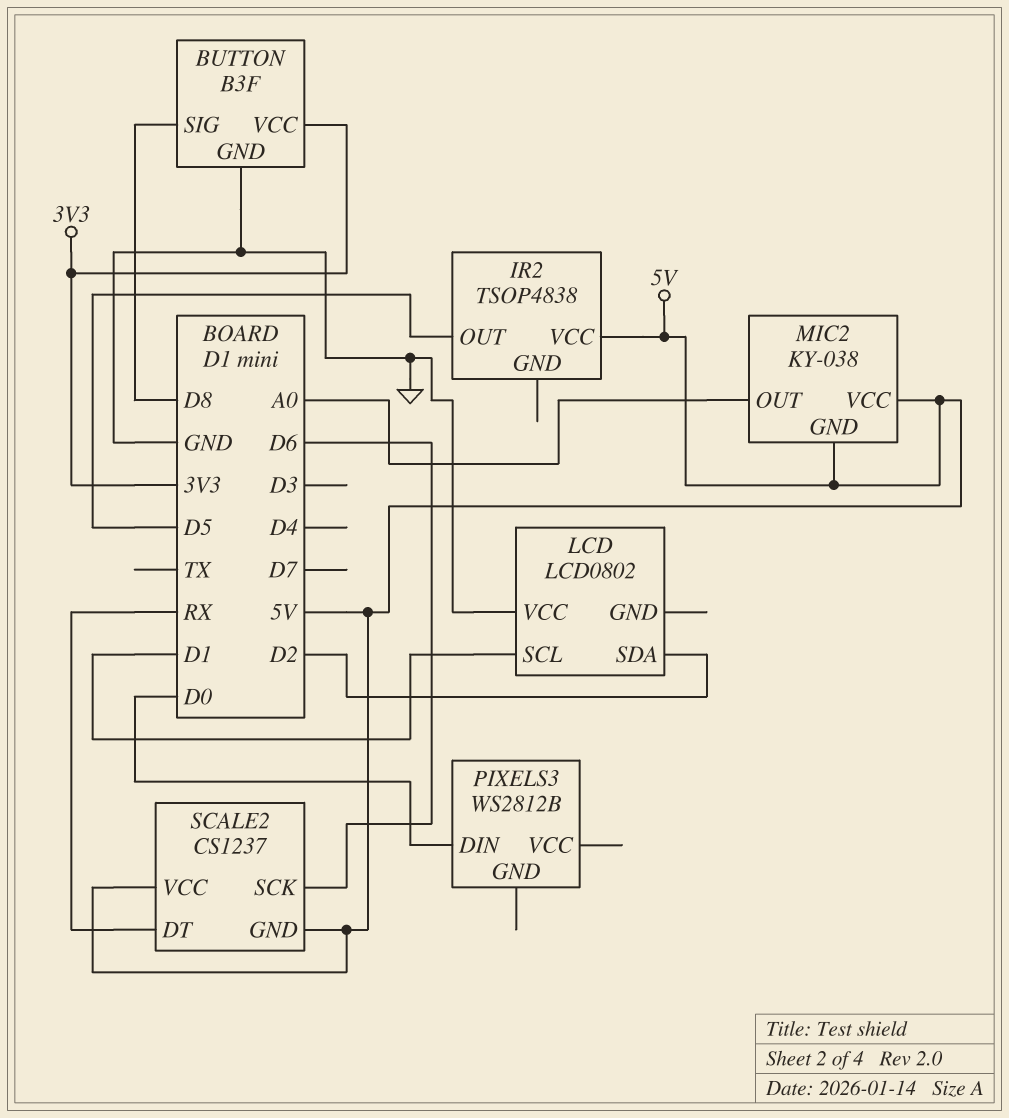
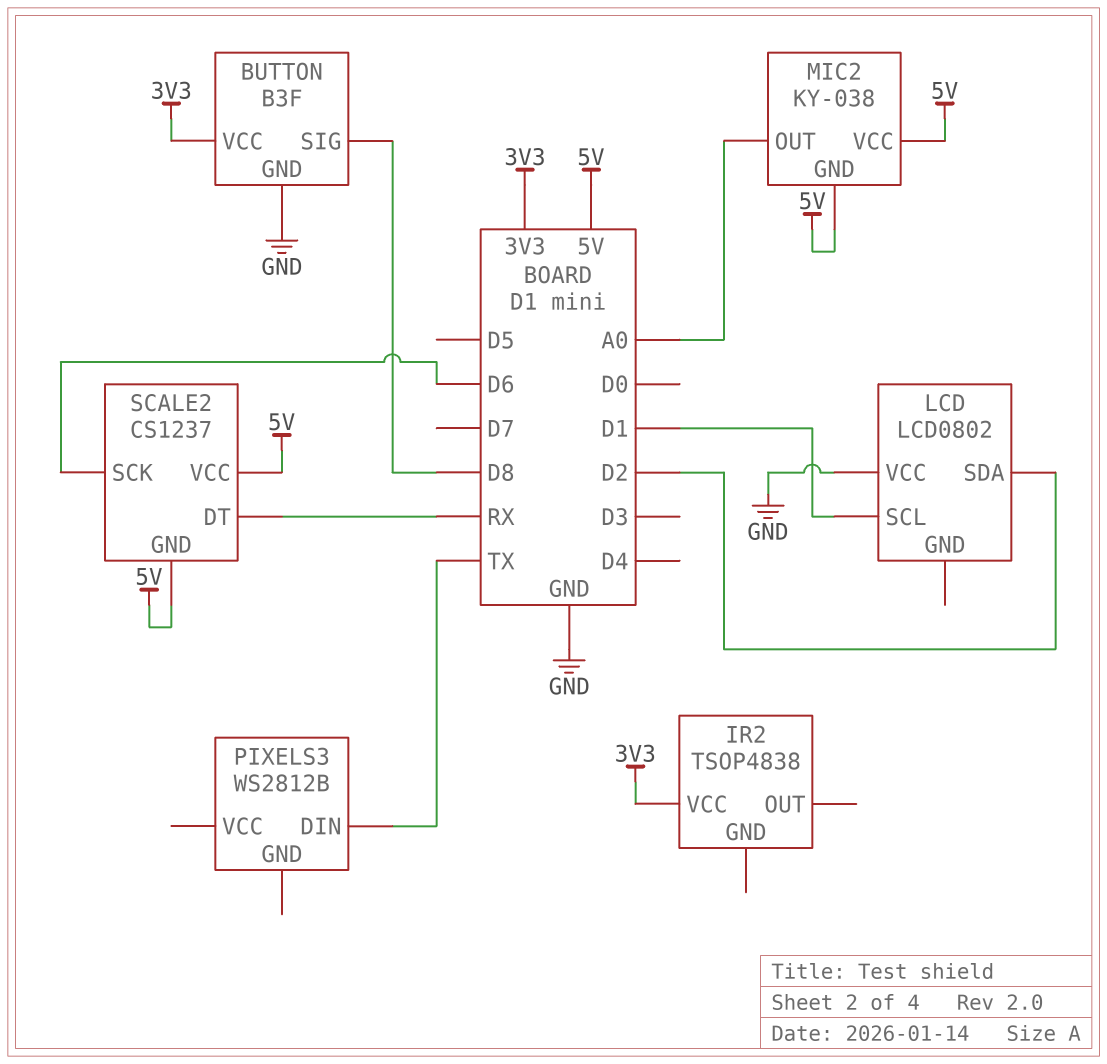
IR2 pin OUT: D5 -> none
IR2 pin VCC: 5V -> 3V3
PIXELS3 pin DIN: D0 -> TX

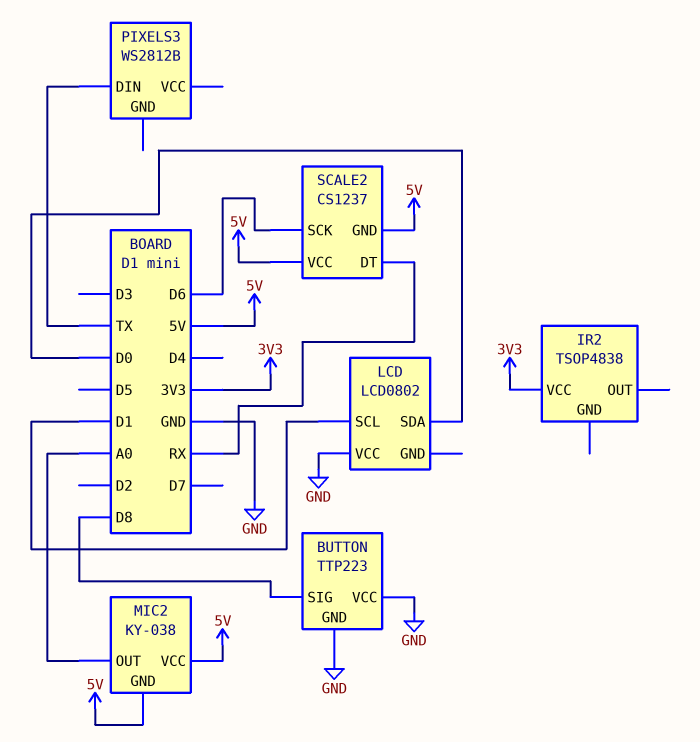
BUTTON: B3F -> TTP223
BUTTON pin VCC: 3V3 -> GND
LCD pin SDA: D2 -> D0

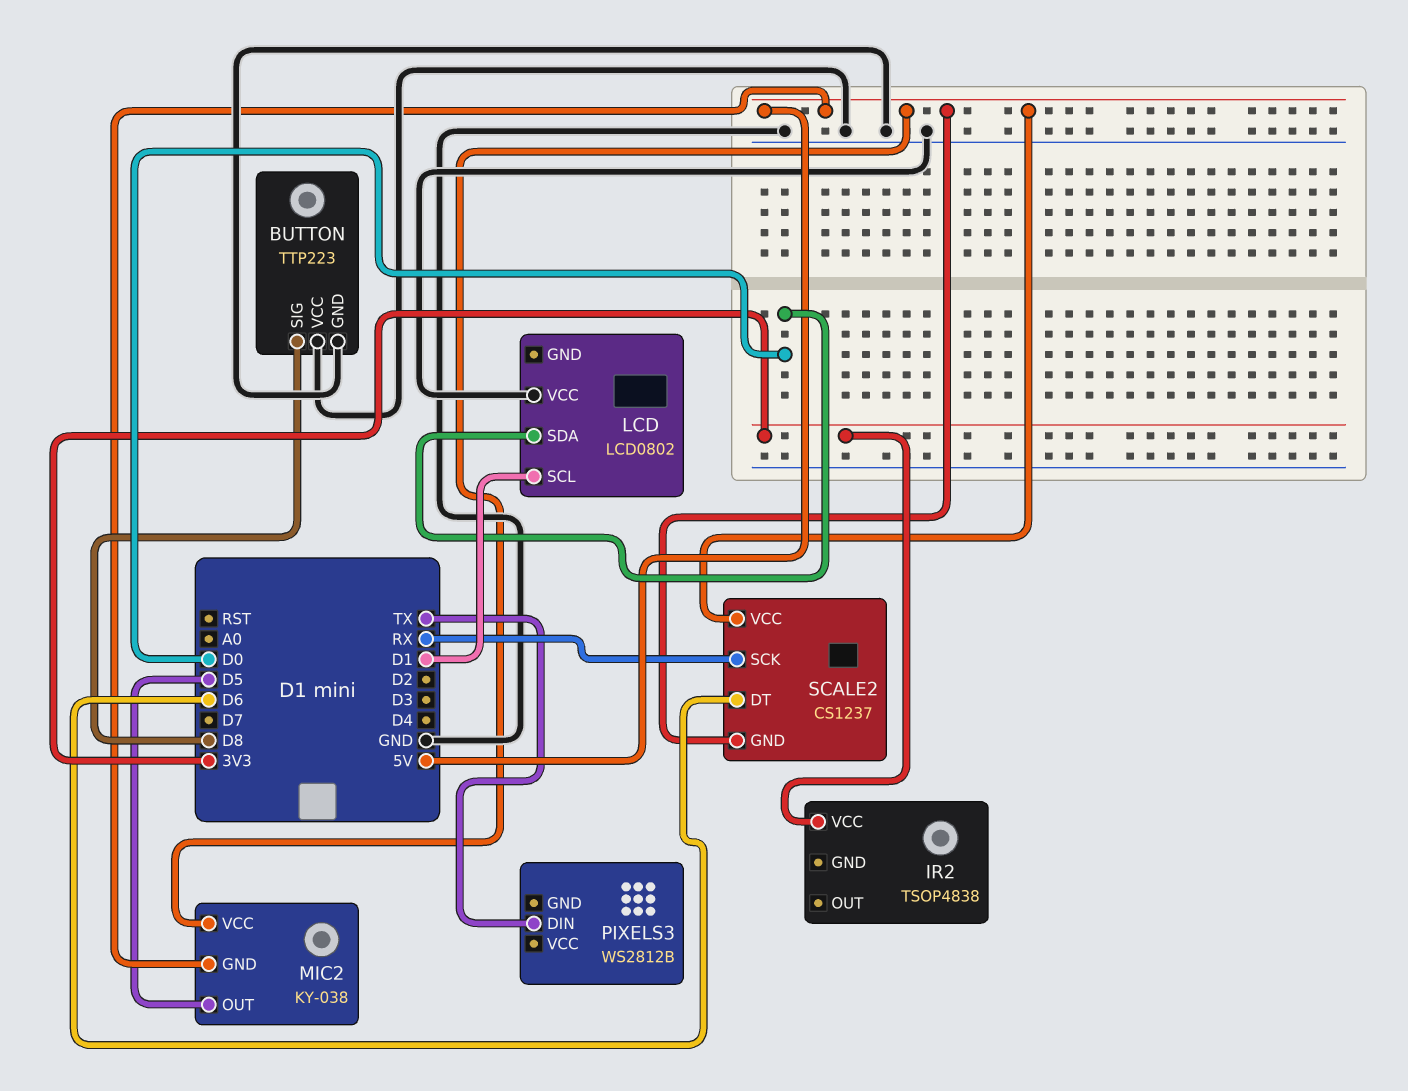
MIC2 pin OUT: A0 -> D5
SCALE2 pin DT: RX -> D6
SCALE2 pin SCK: D6 -> RX

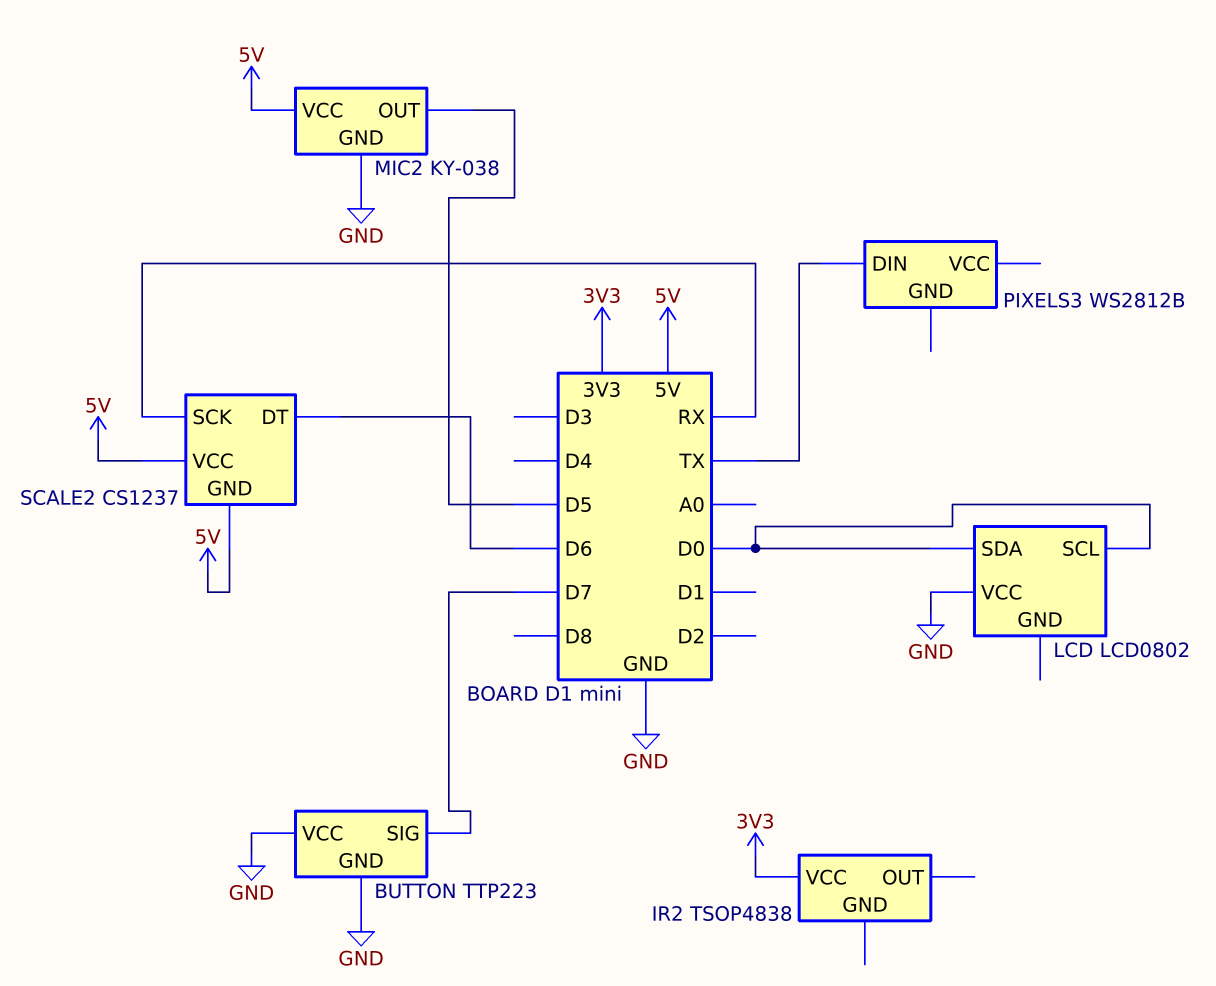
BUTTON pin SIG: D8 -> D7
LCD pin SCL: D1 -> D0
MIC2 pin GND: 5V -> GND

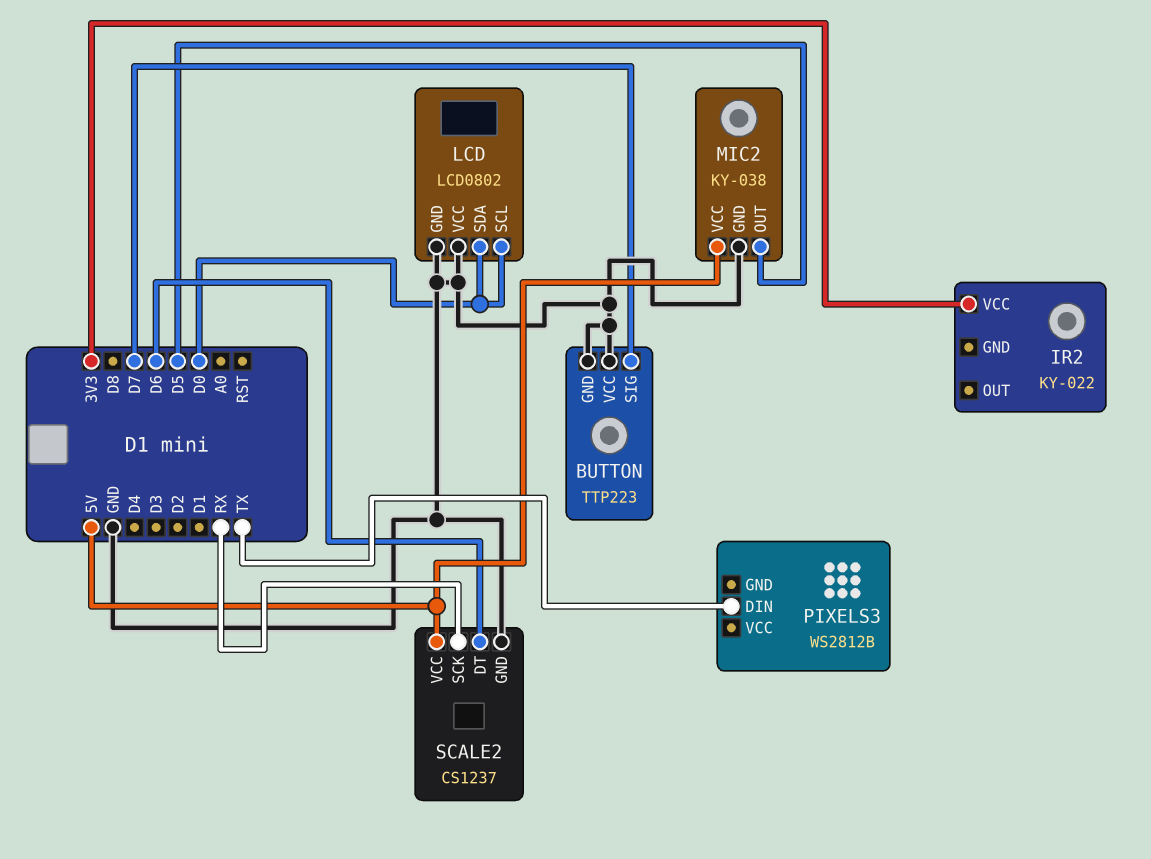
IR2: TSOP4838 -> KY-022
LCD pin GND: none -> GND
SCALE2 pin GND: 5V -> GND

